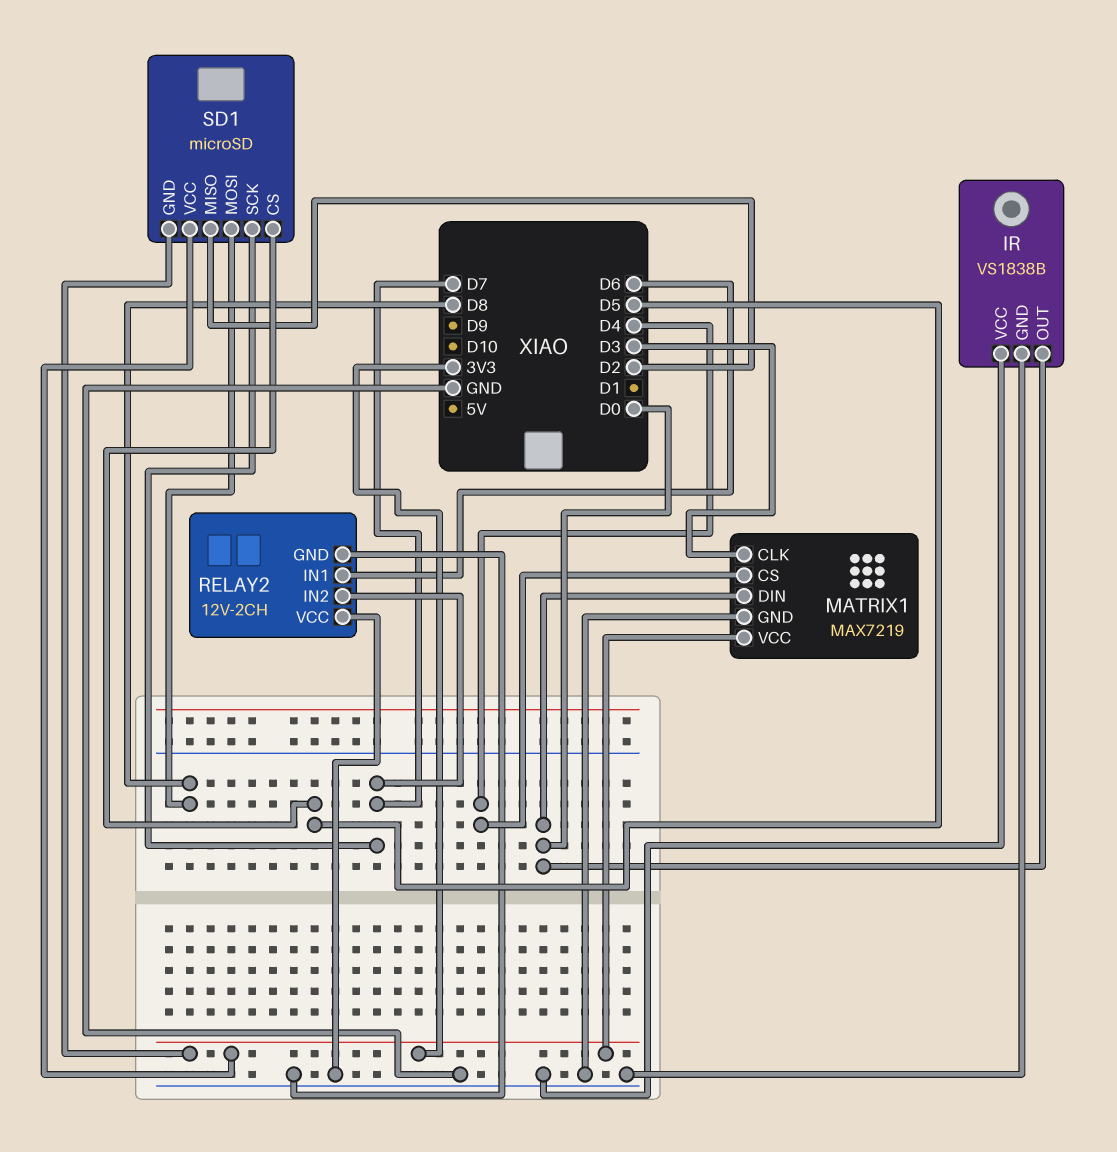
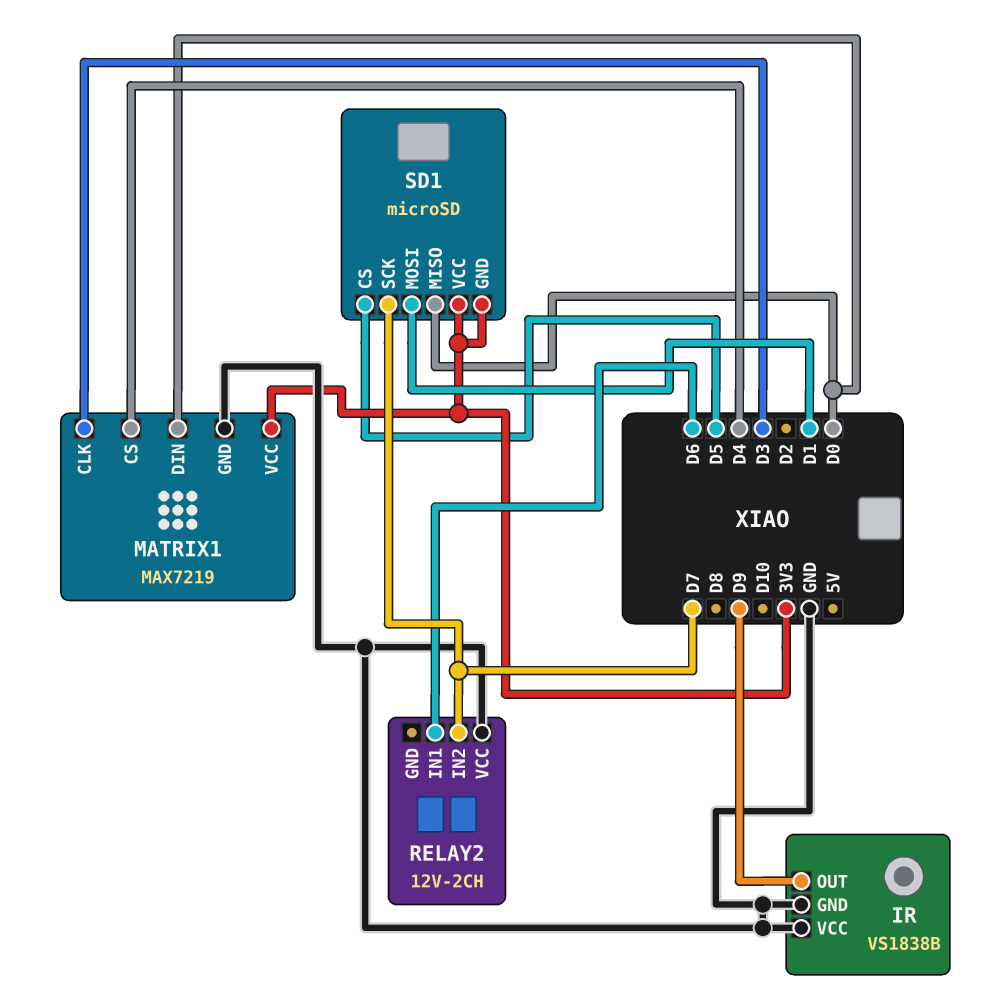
IR pin OUT: D0 -> D9
RELAY2 pin GND: GND -> none
SD1 pin MISO: D2 -> D0
SD1 pin MOSI: D8 -> D1

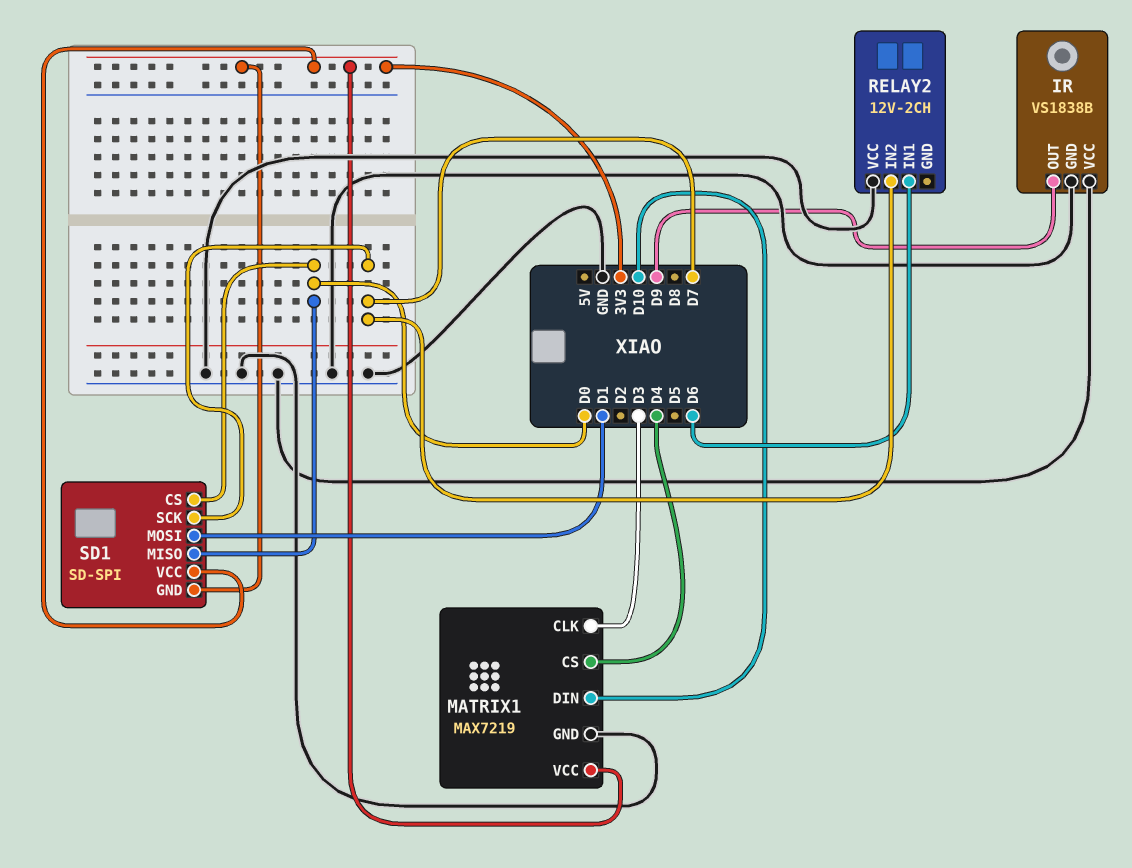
MATRIX1 pin DIN: D0 -> D10
SD1: microSD -> SD-SPI
SD1 pin CS: D5 -> D0

